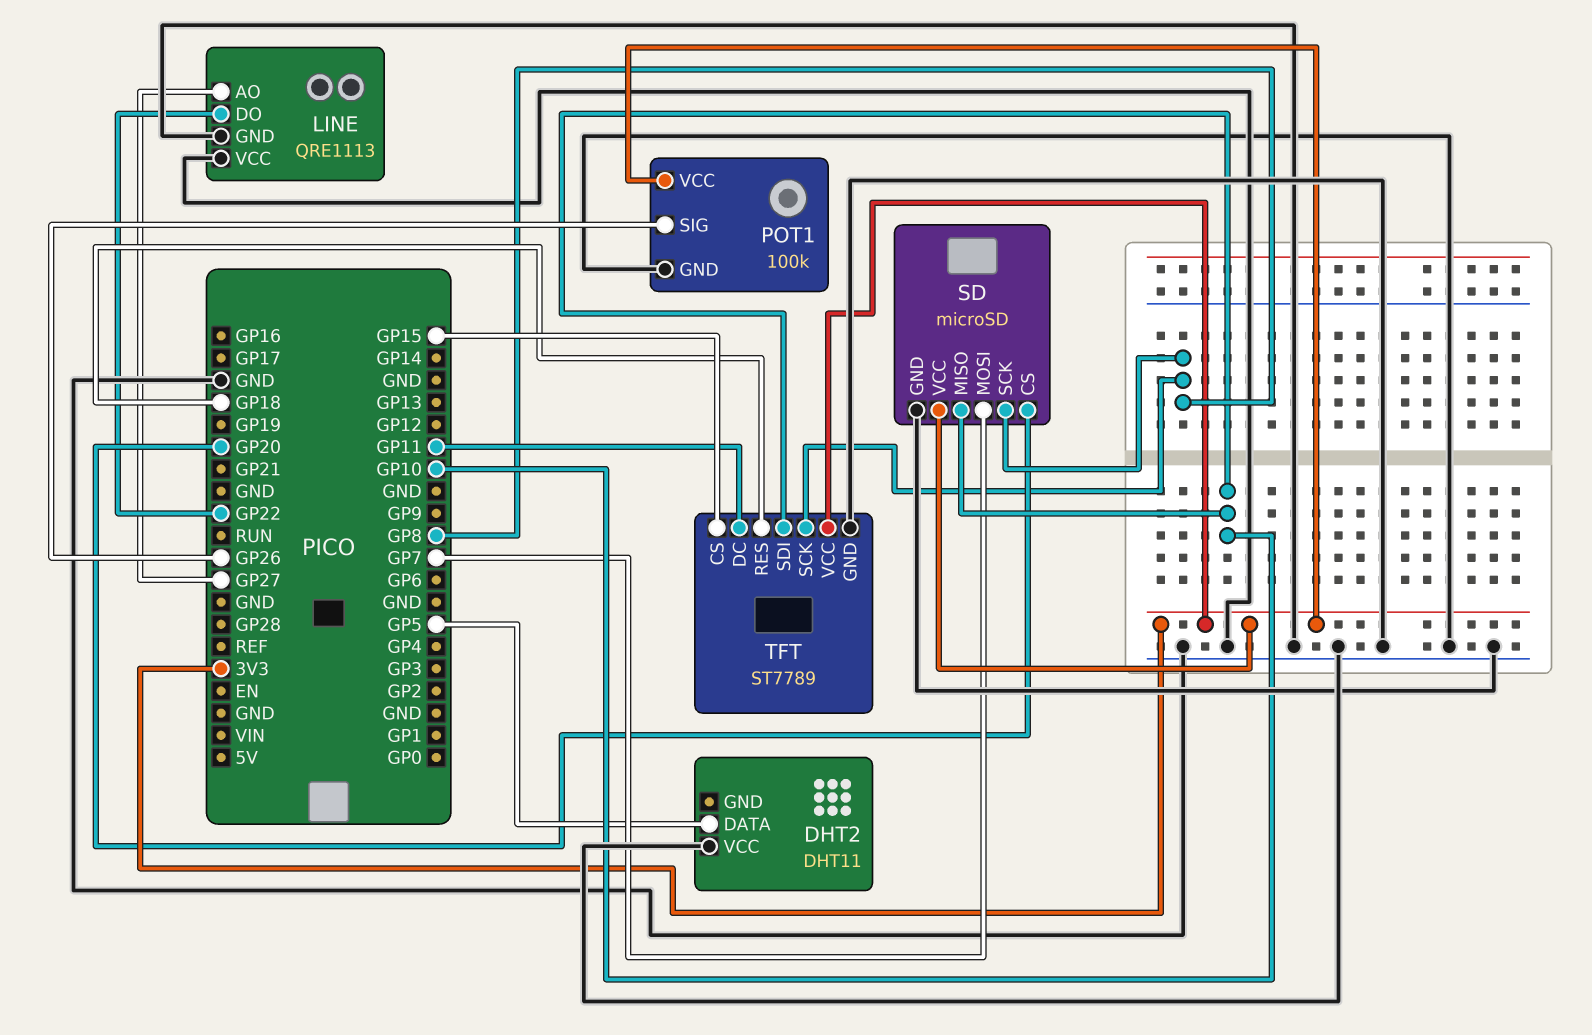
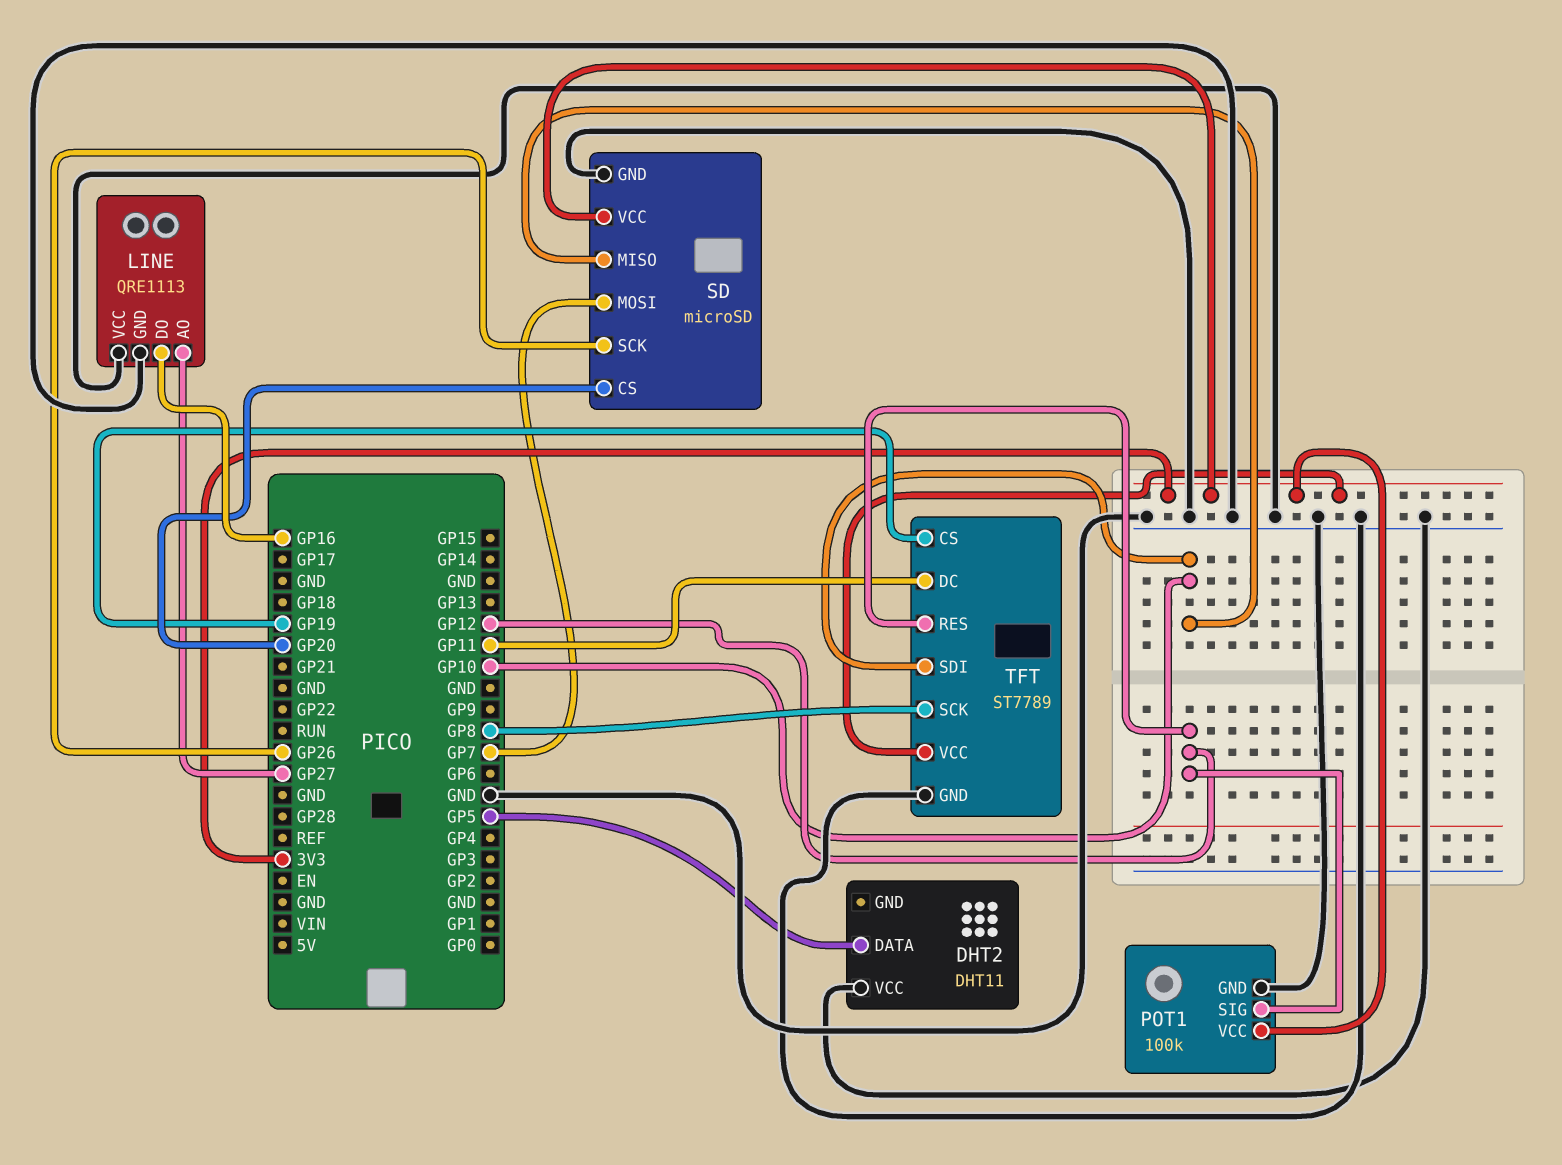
LINE pin DO: GP22 -> GP16
POT1 pin SIG: GP26 -> GP12
SD pin SCK: GP8 -> GP26
TFT pin CS: GP15 -> GP19
TFT pin RES: GP18 -> GP12

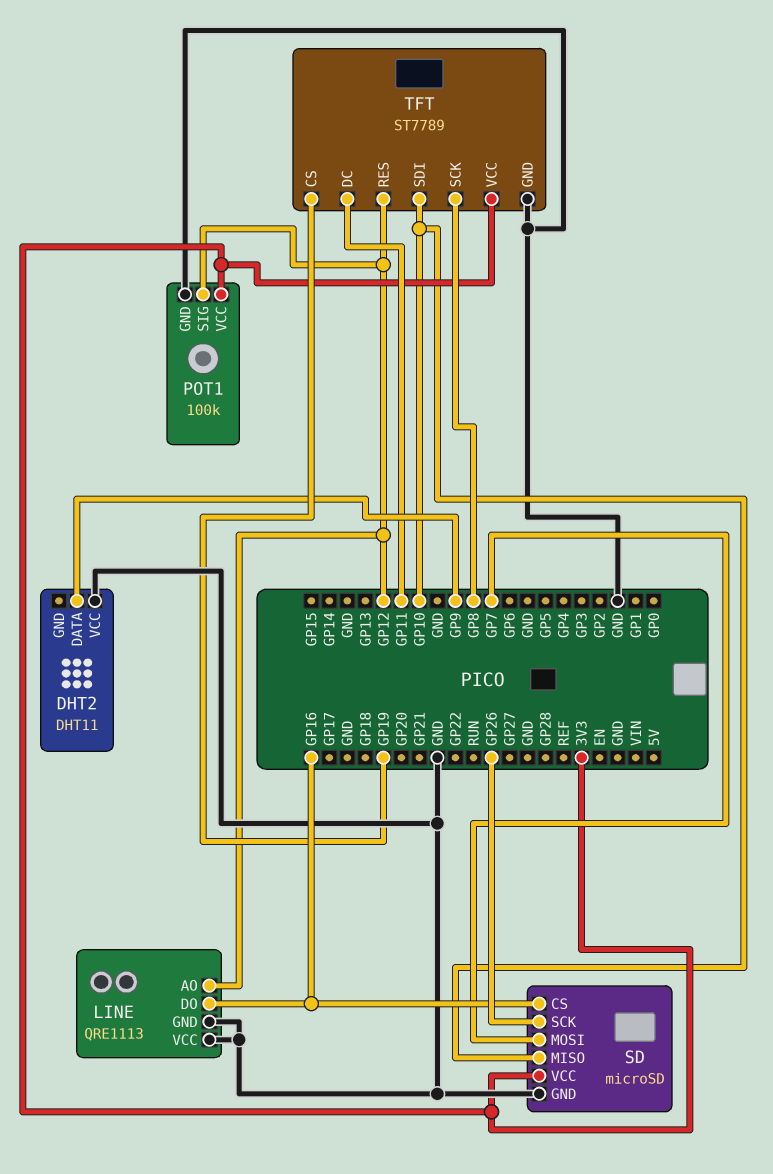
DHT2 pin DATA: GP5 -> GP9
LINE pin AO: GP27 -> GP12
SD pin CS: GP20 -> GP16

